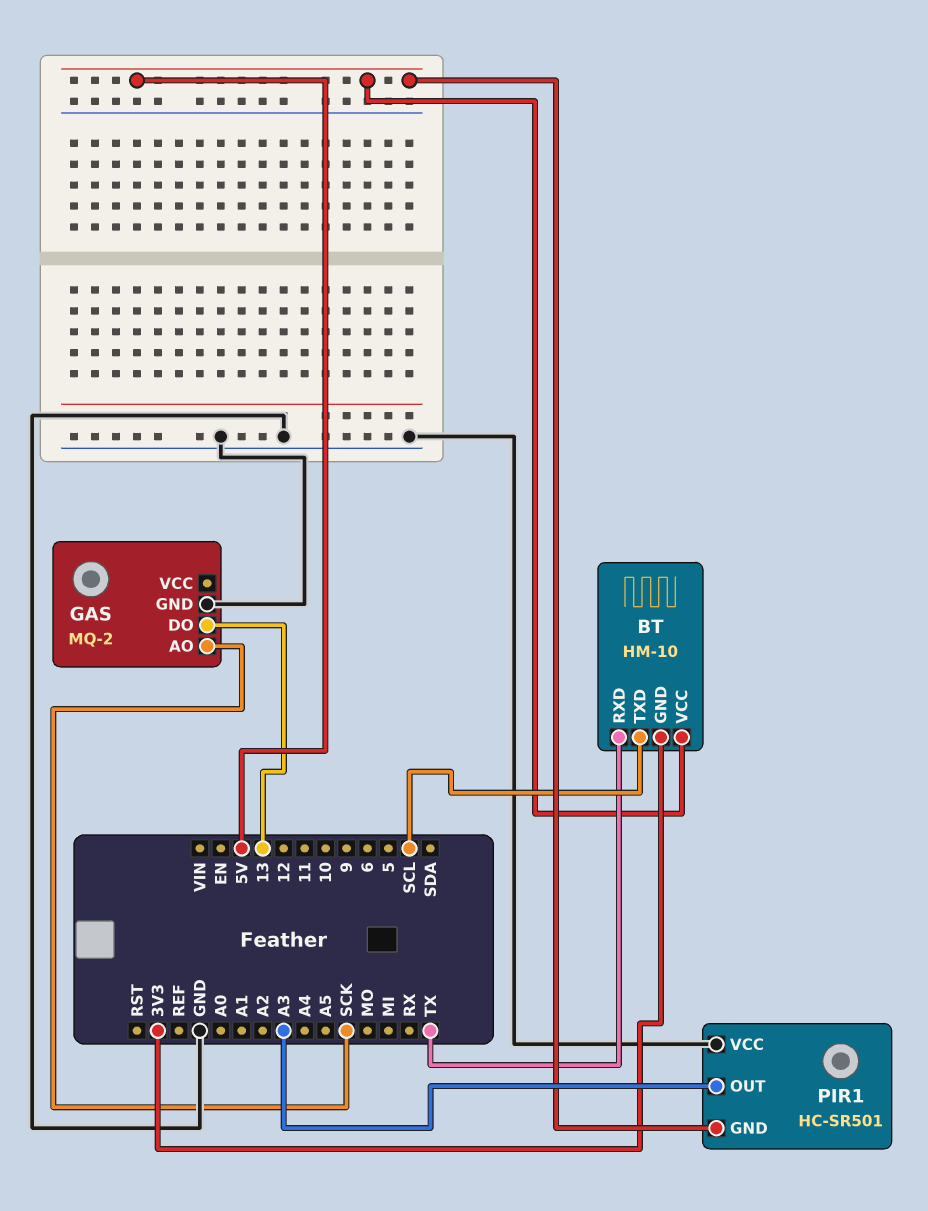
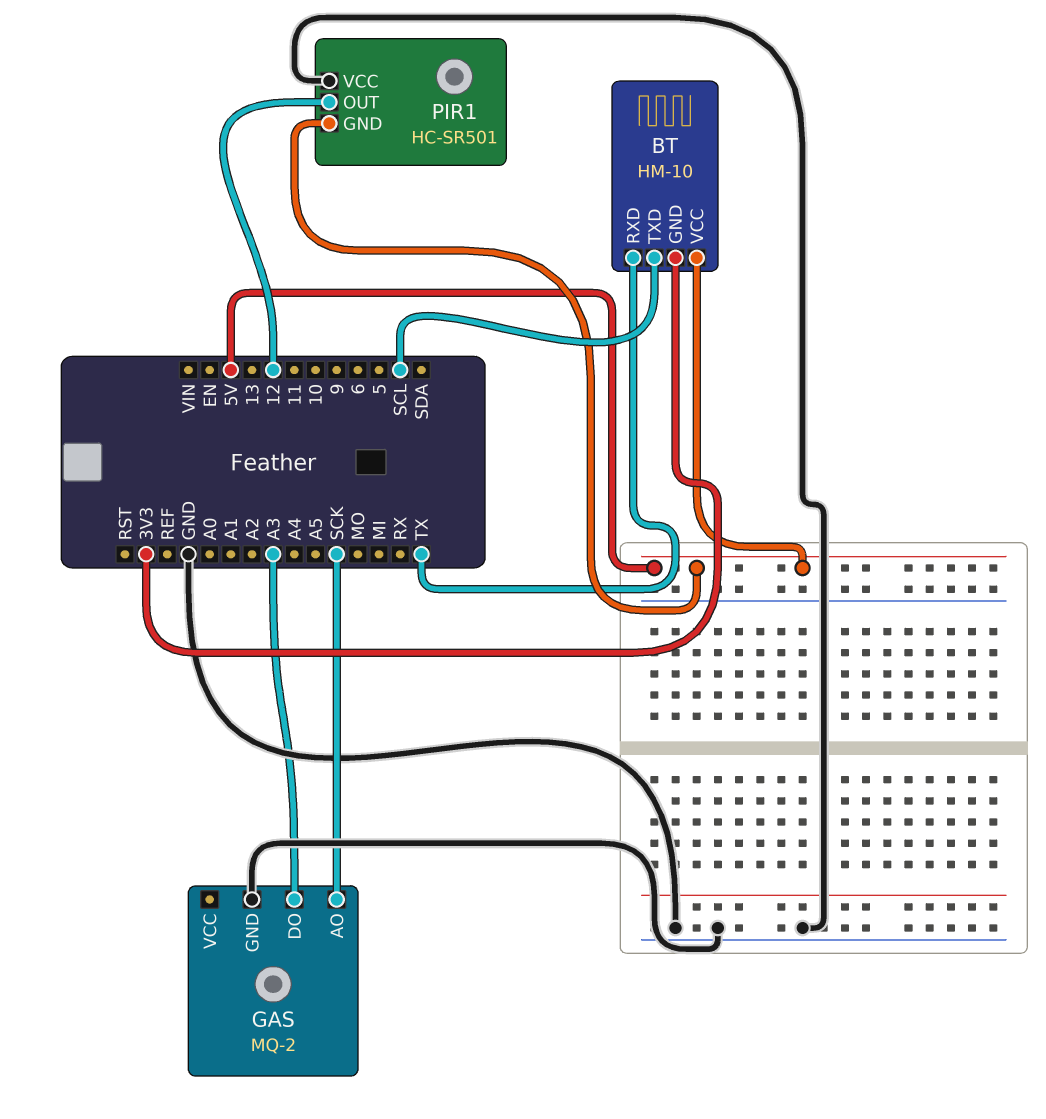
GAS pin DO: 13 -> A3
PIR1 pin OUT: A3 -> 12

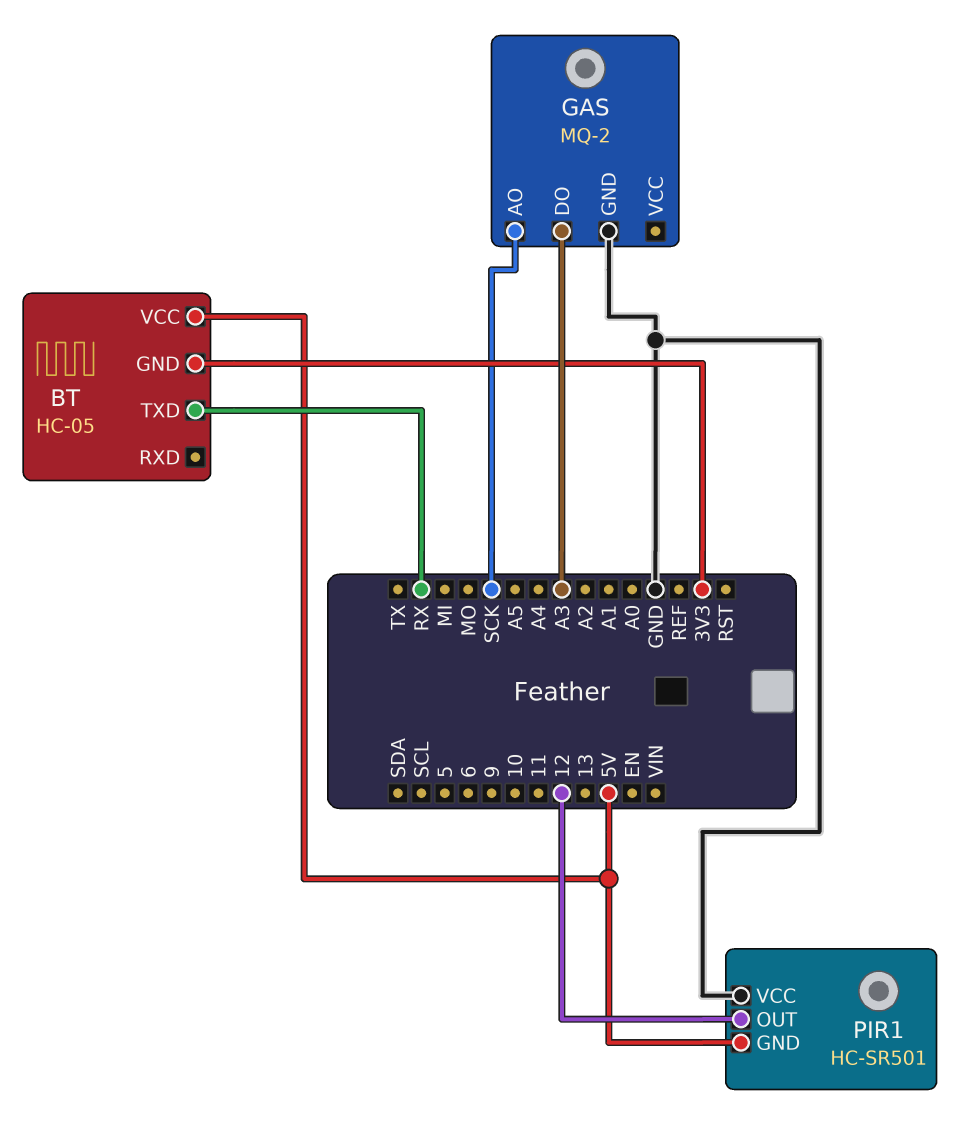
BT: HM-10 -> HC-05
BT pin RXD: TX -> none
BT pin TXD: SCL -> RX

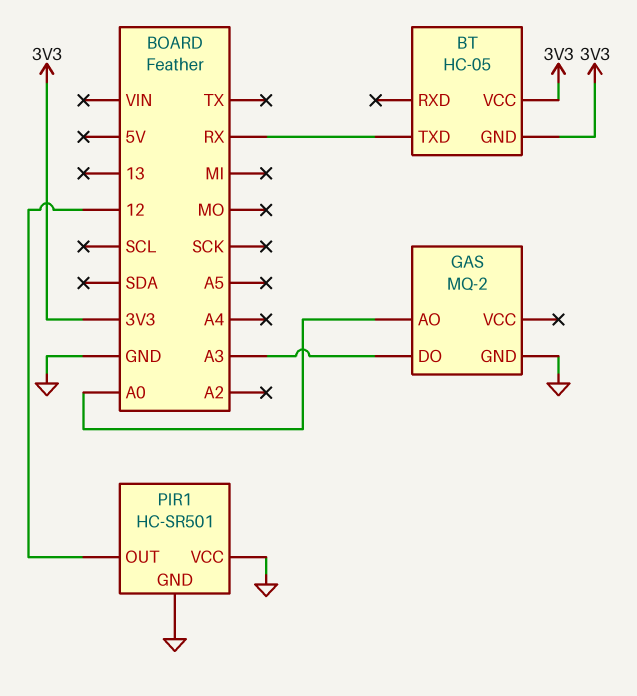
BT pin VCC: 5V -> 3V3
GAS pin AO: SCK -> A0
PIR1 pin GND: 5V -> GND

